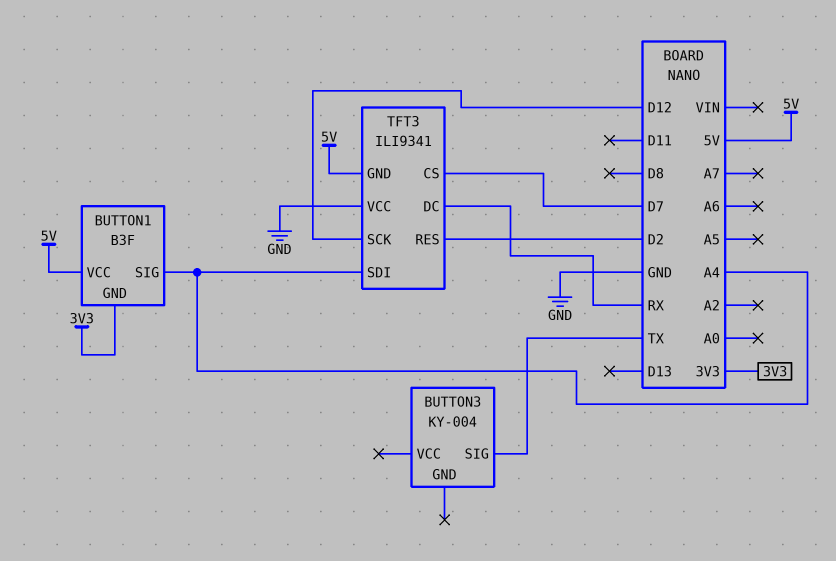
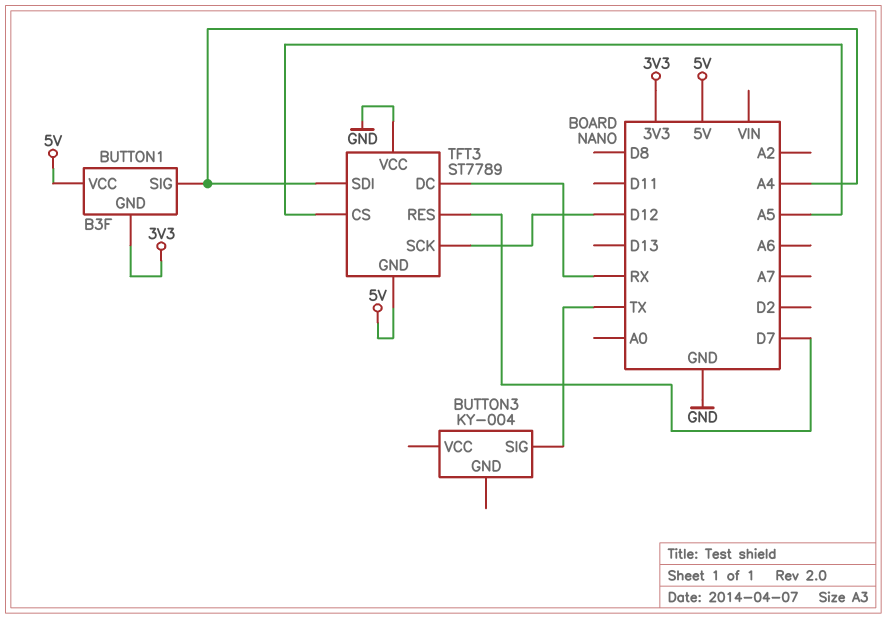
TFT3: ILI9341 -> ST7789
TFT3 pin CS: D7 -> A5
TFT3 pin RES: D2 -> D7

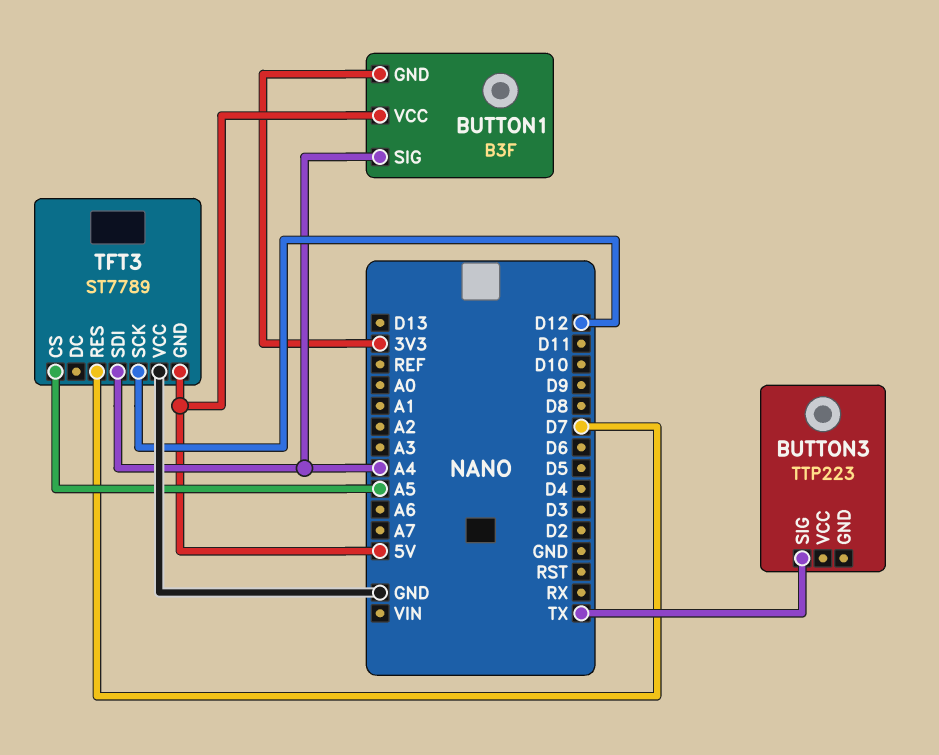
BUTTON3: KY-004 -> TTP223
TFT3 pin DC: RX -> none

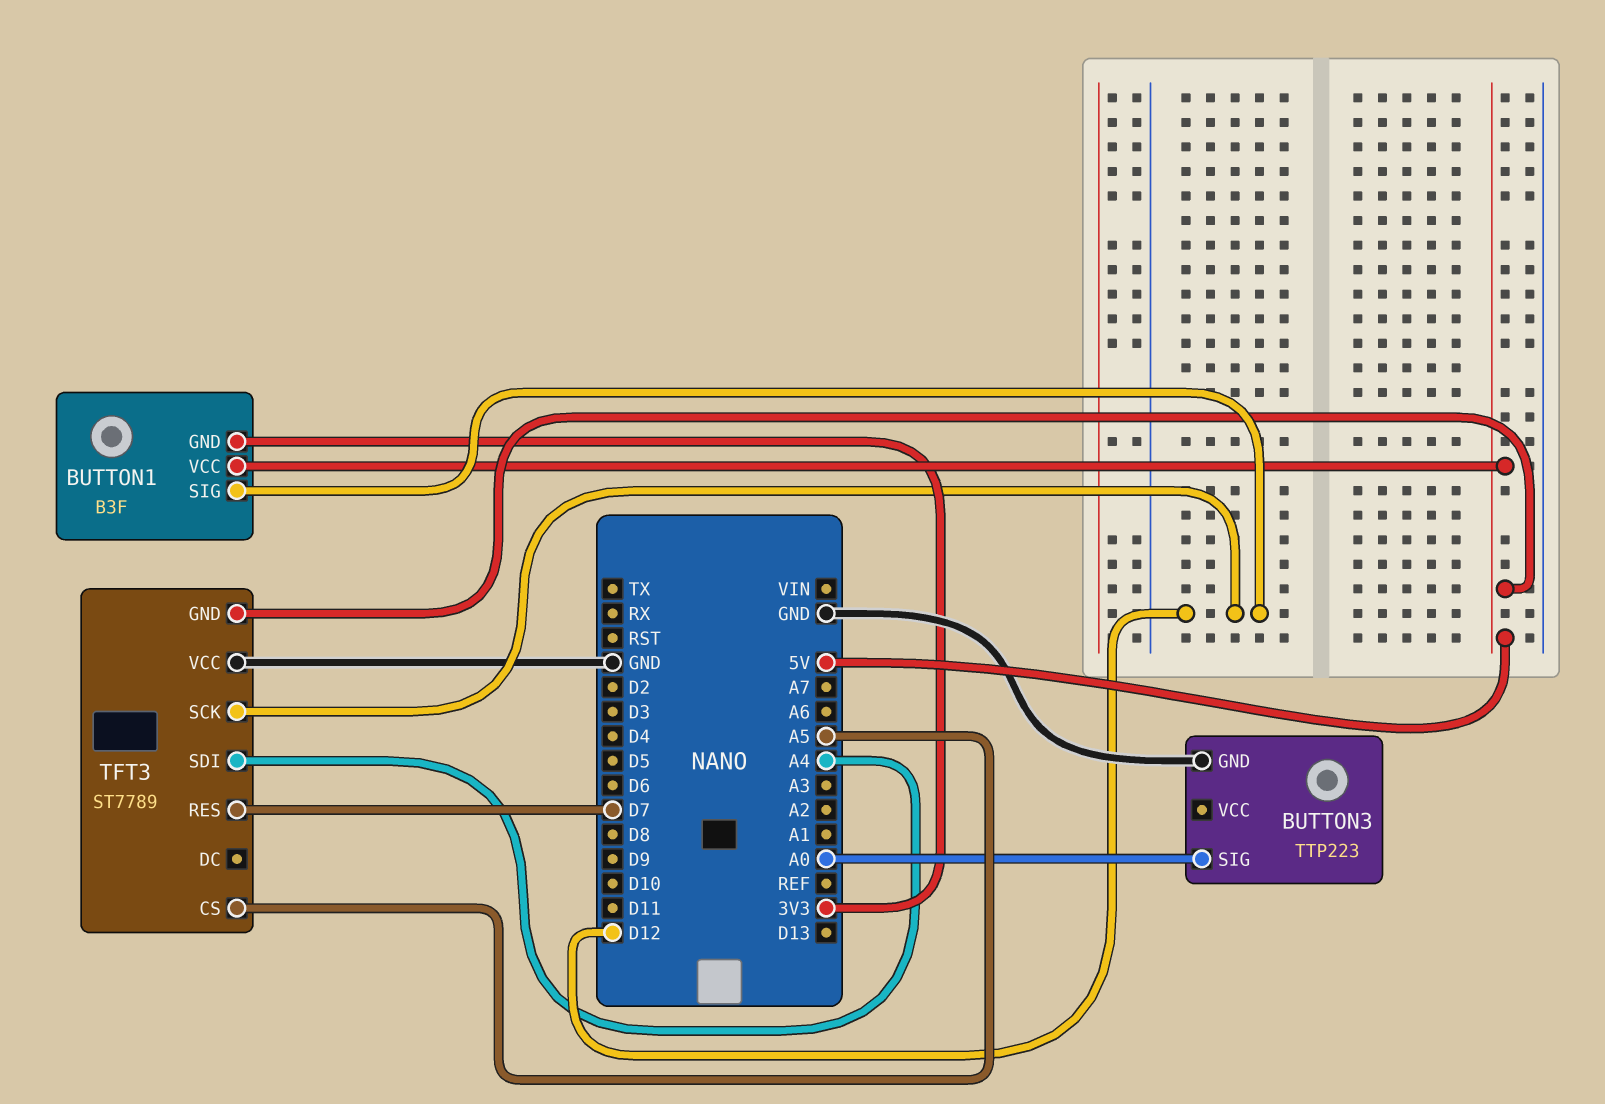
BUTTON1 pin SIG: A4 -> D12
BUTTON3 pin GND: none -> GND
BUTTON3 pin SIG: TX -> A0

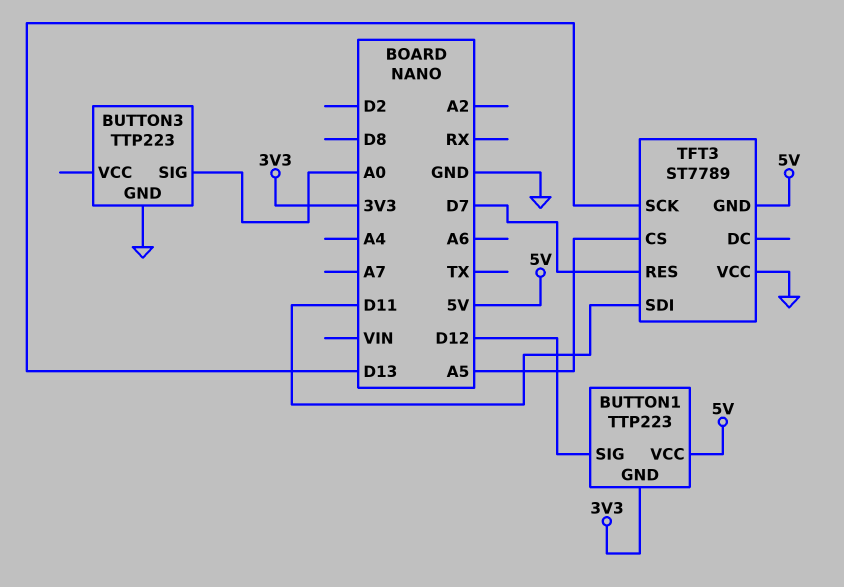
BUTTON1: B3F -> TTP223
TFT3 pin SCK: D12 -> D13
TFT3 pin SDI: A4 -> D11

